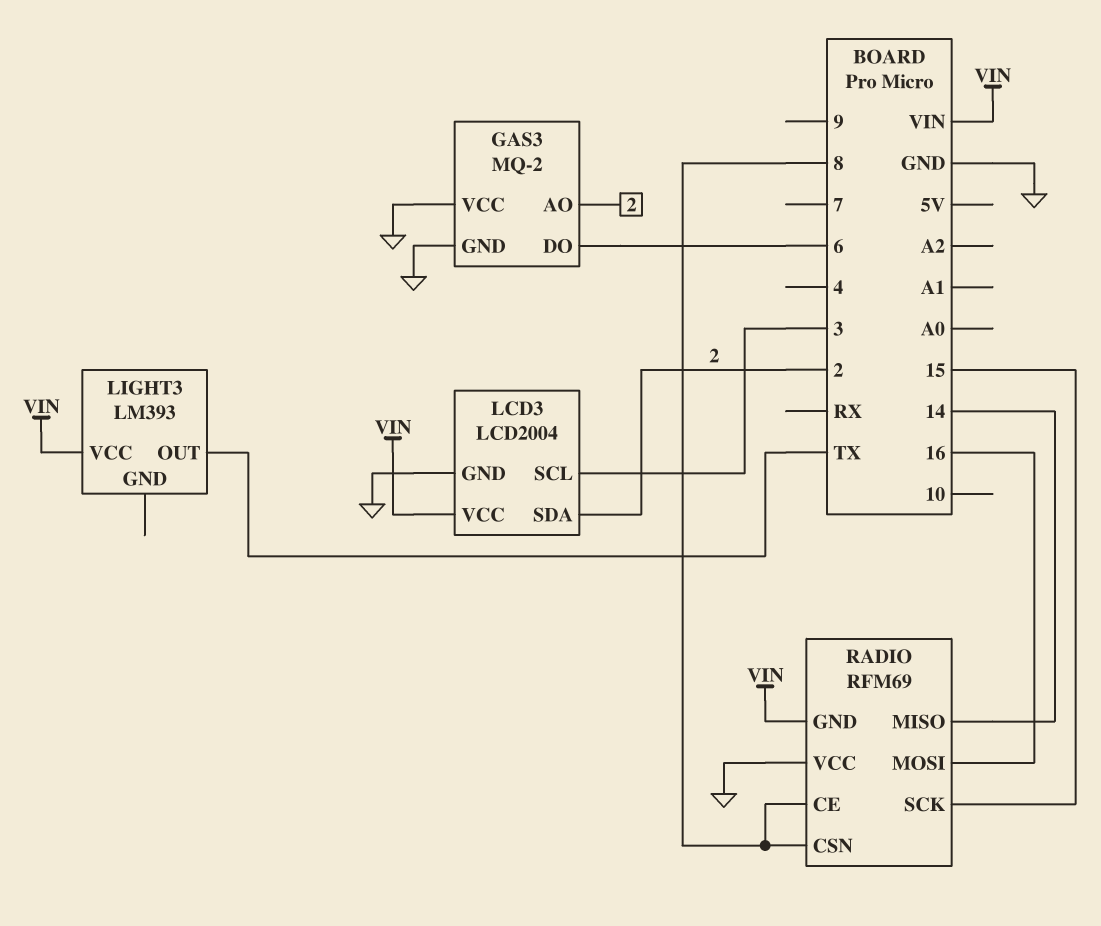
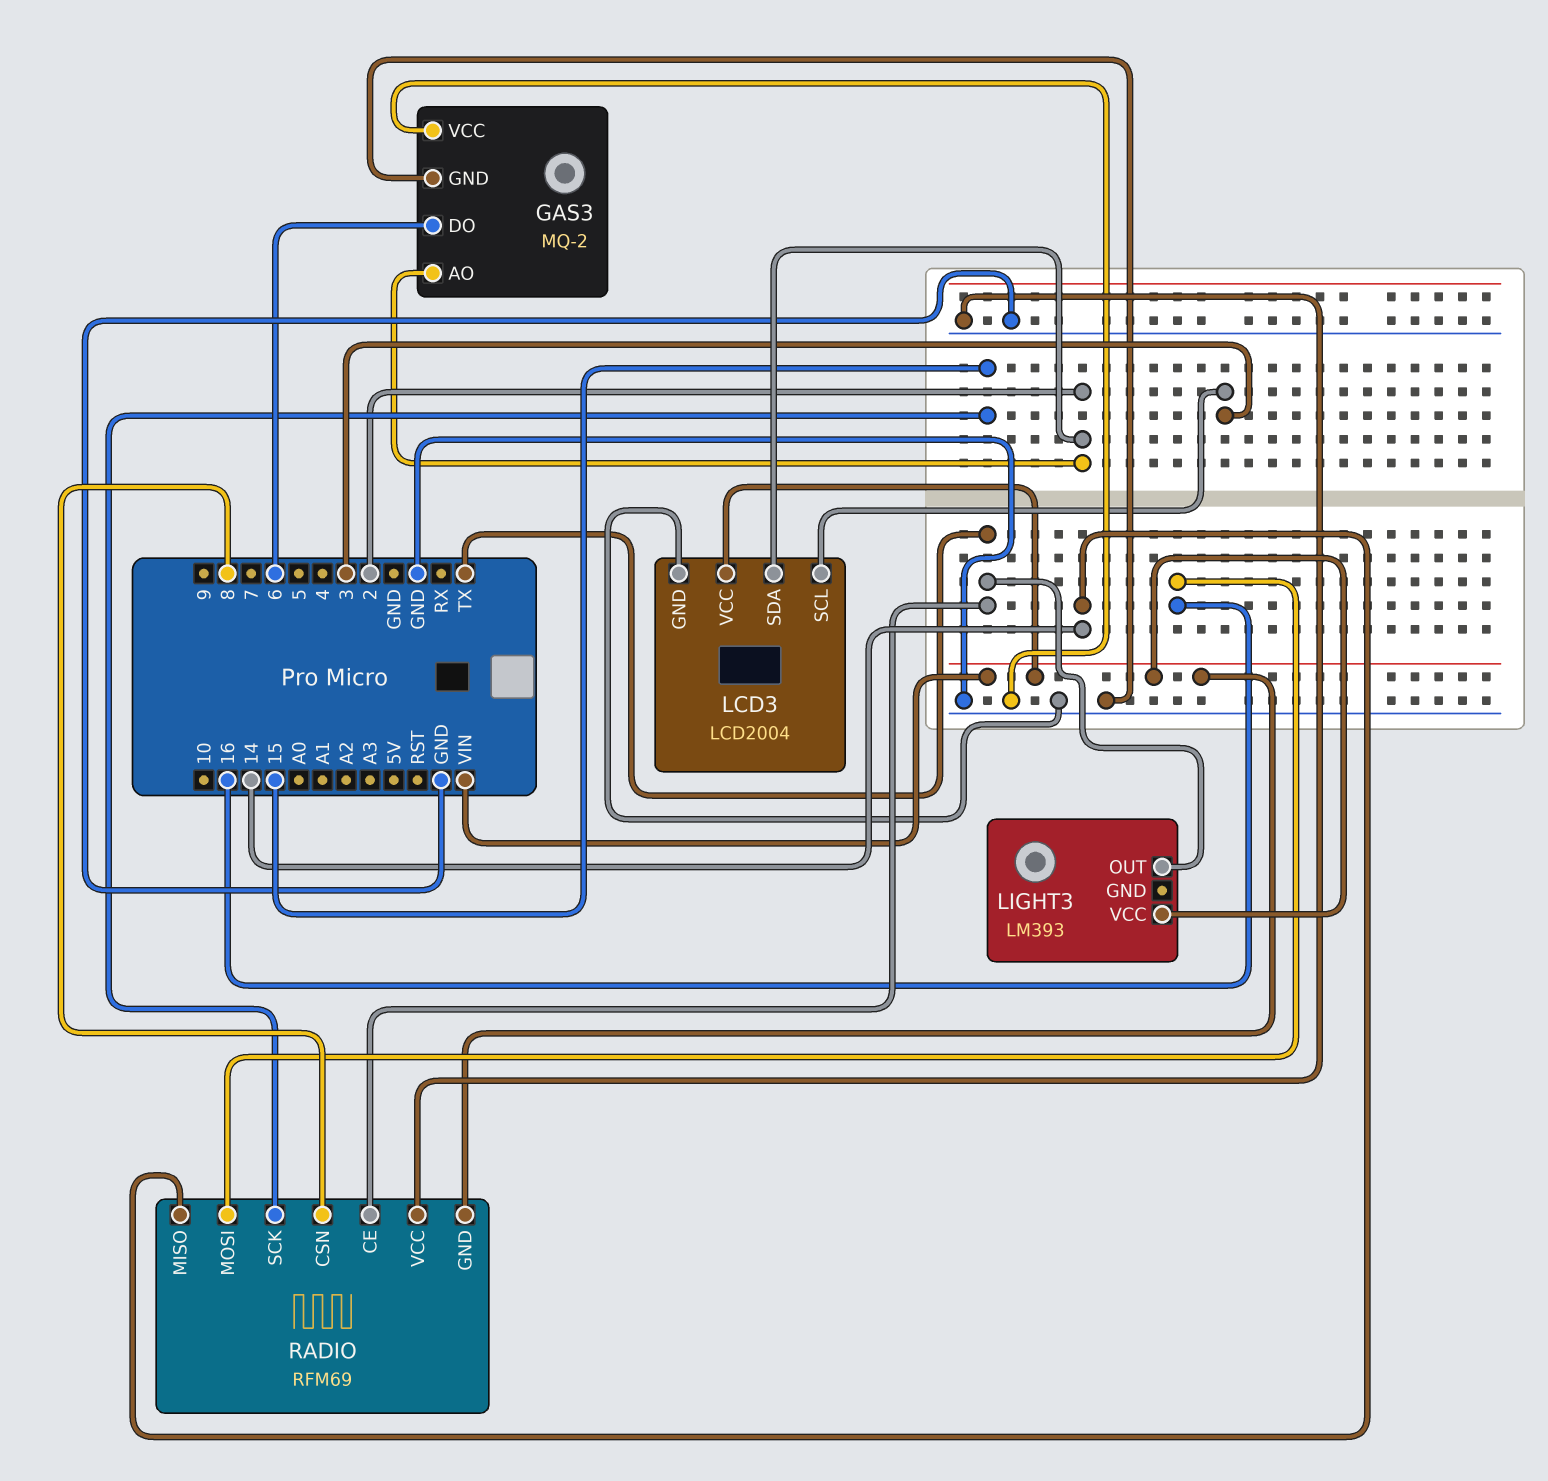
RADIO pin CE: 8 -> TX

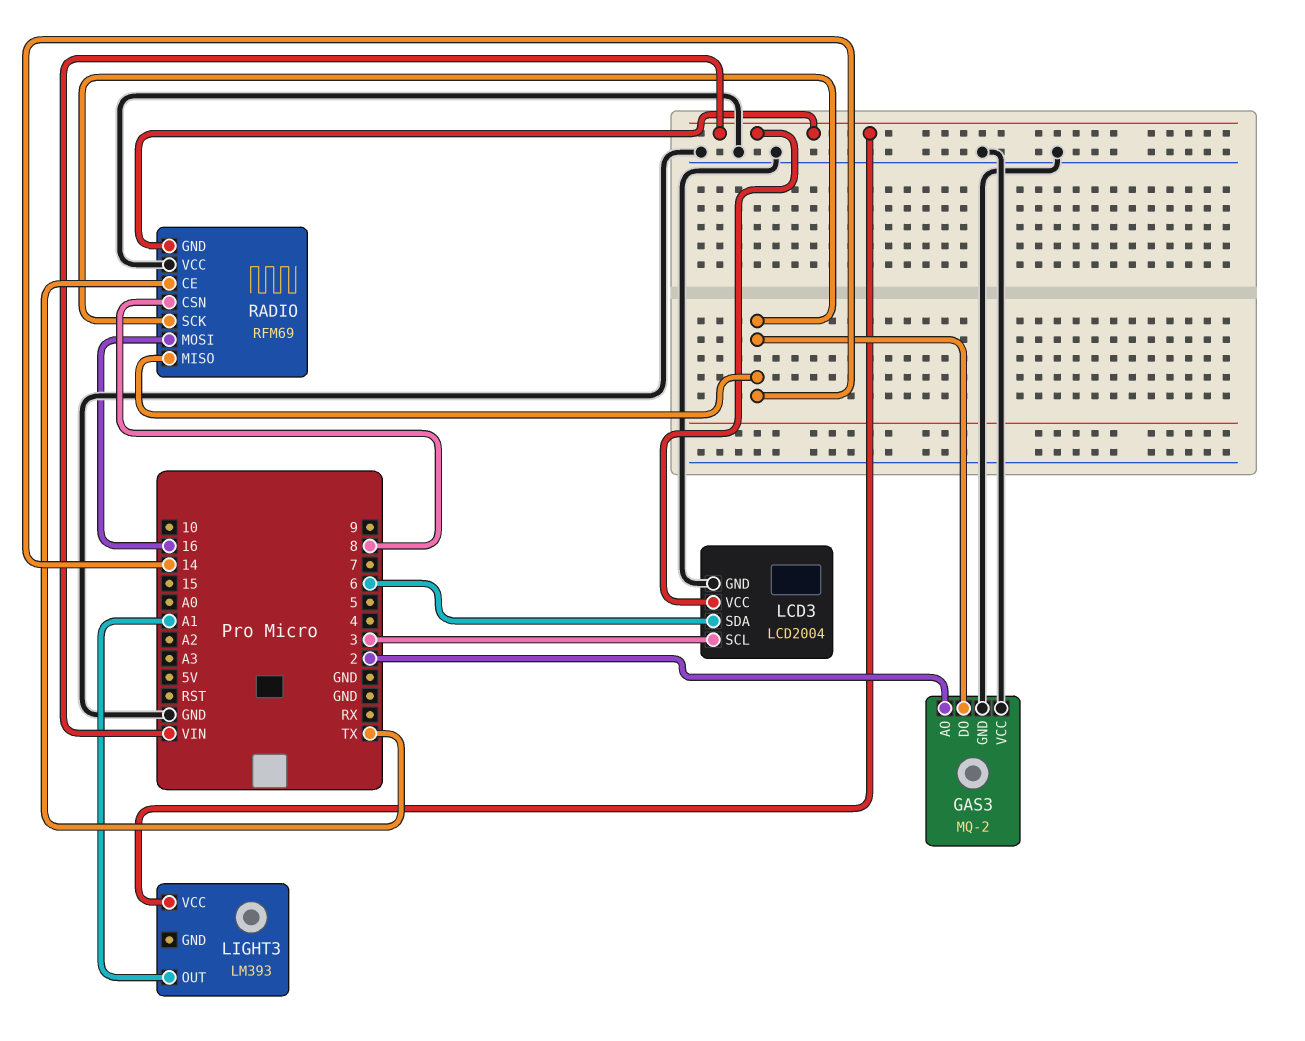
GAS3 pin DO: 6 -> 14
LCD3 pin SDA: 2 -> 6
LIGHT3 pin OUT: TX -> A1
RADIO pin SCK: 15 -> 14

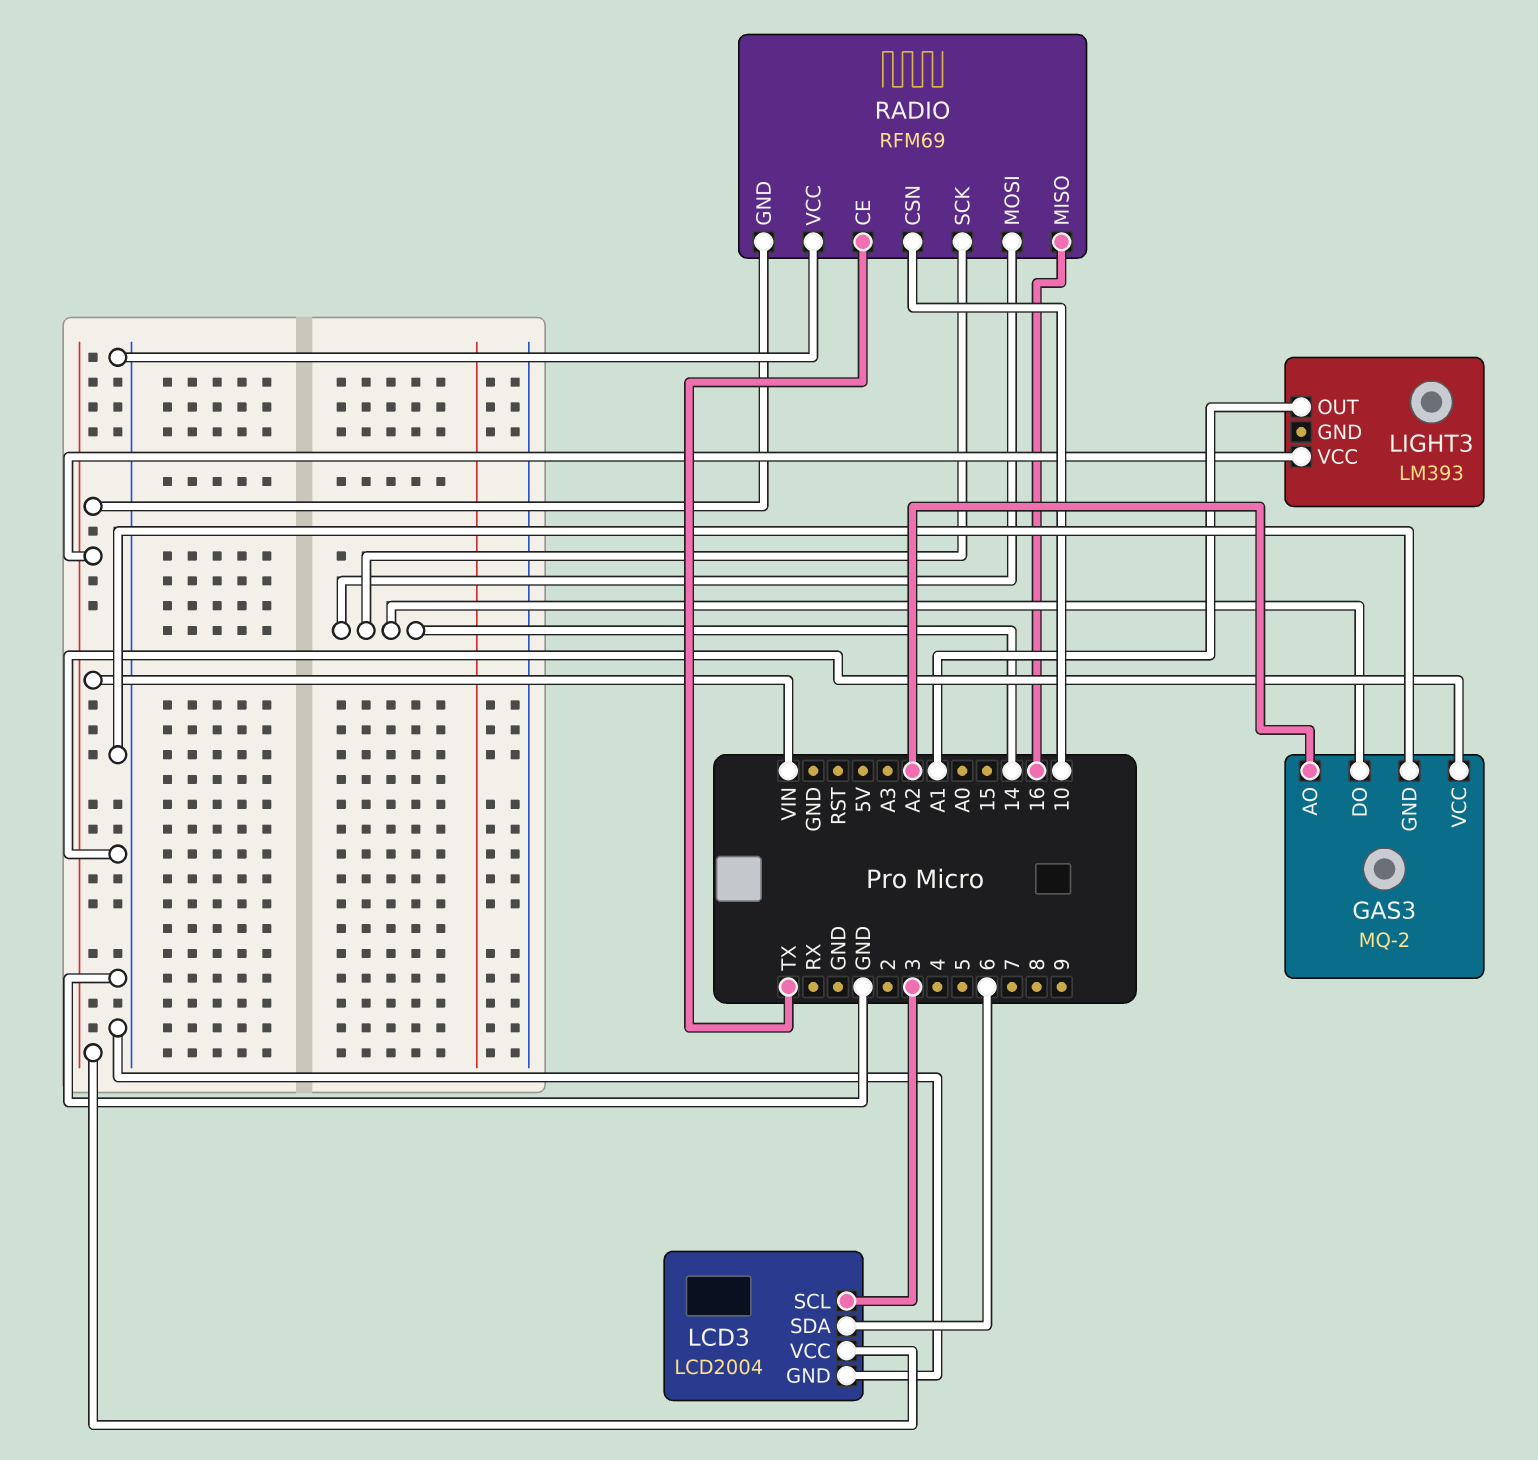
GAS3 pin AO: 2 -> A2
RADIO pin CSN: 8 -> 10
RADIO pin MISO: 14 -> 16
RADIO pin MOSI: 16 -> 14

